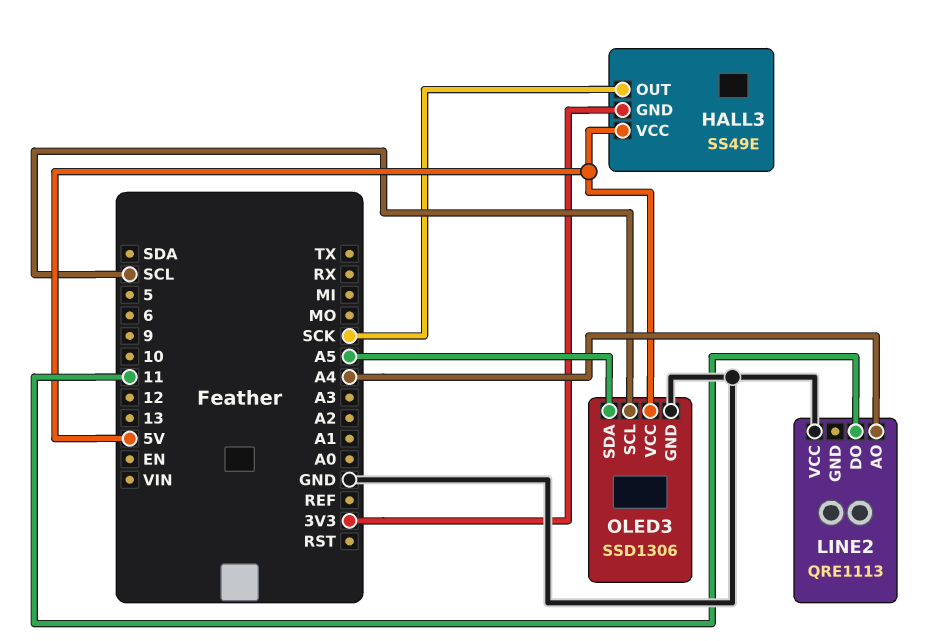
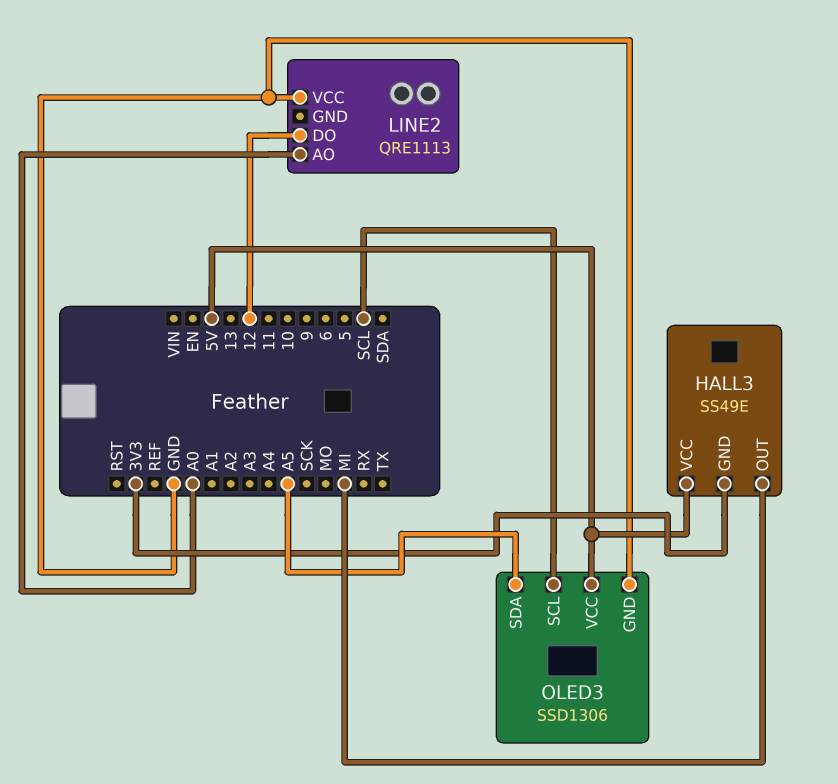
HALL3 pin OUT: SCK -> MI
LINE2 pin AO: A4 -> A0
LINE2 pin DO: 11 -> 12

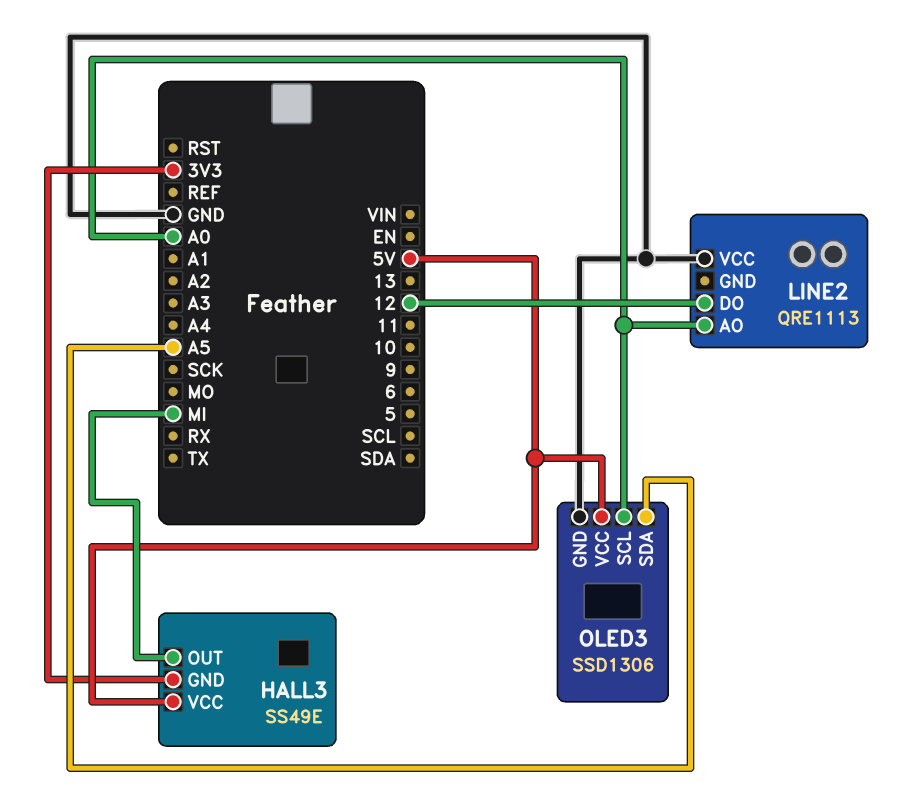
OLED3 pin SCL: SCL -> A0

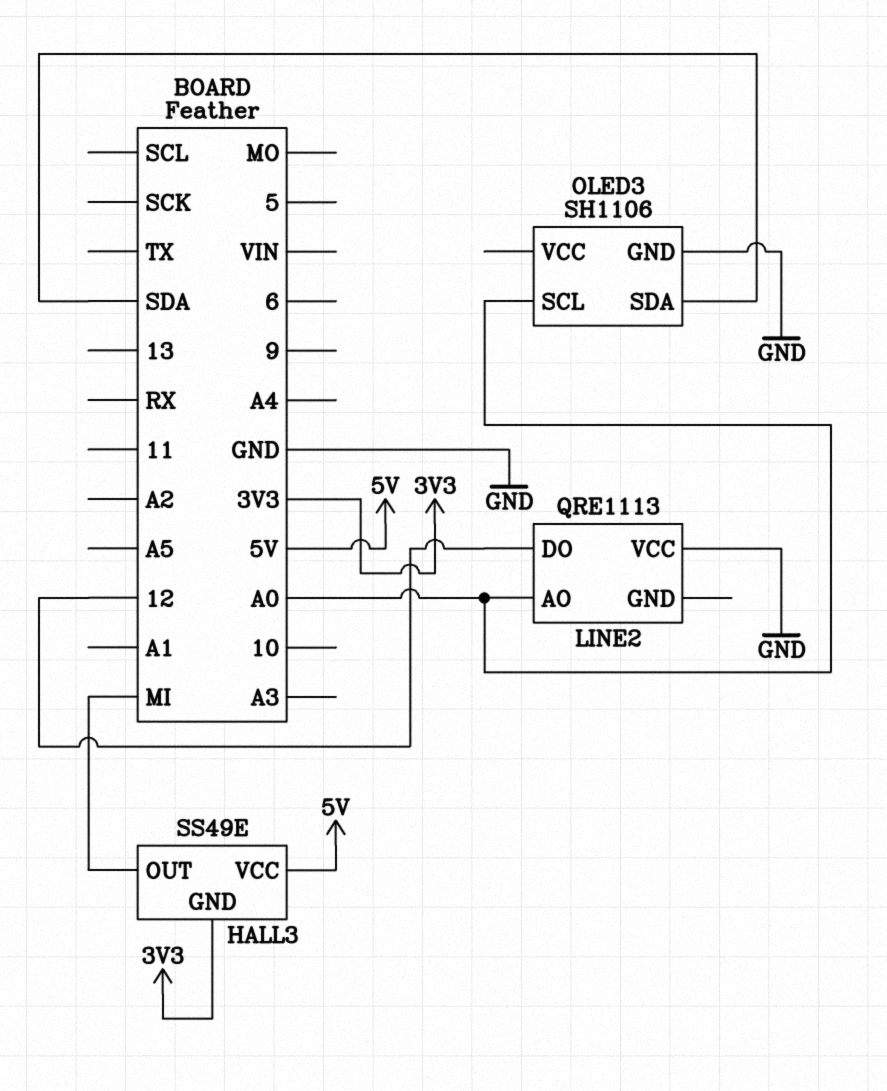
OLED3: SSD1306 -> SH1106
OLED3 pin SDA: A5 -> SDA
OLED3 pin VCC: 5V -> none

